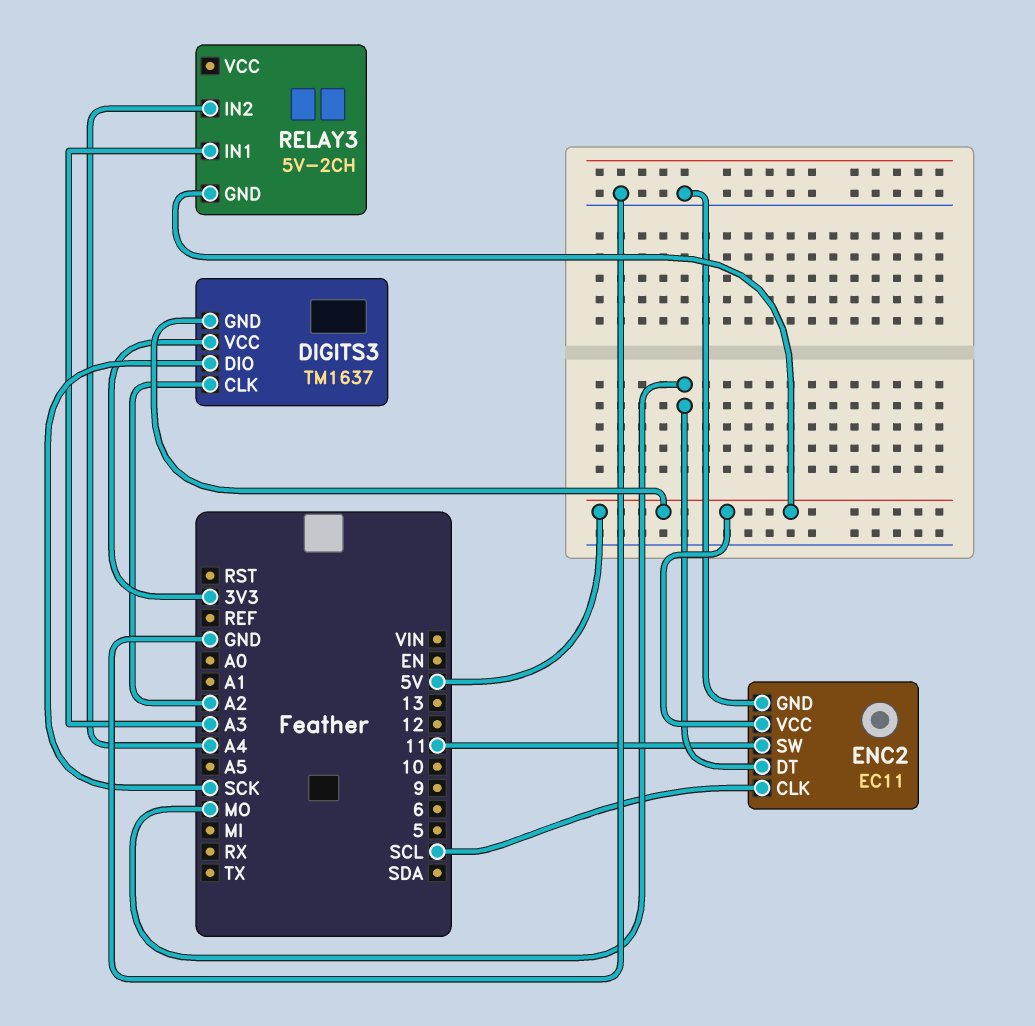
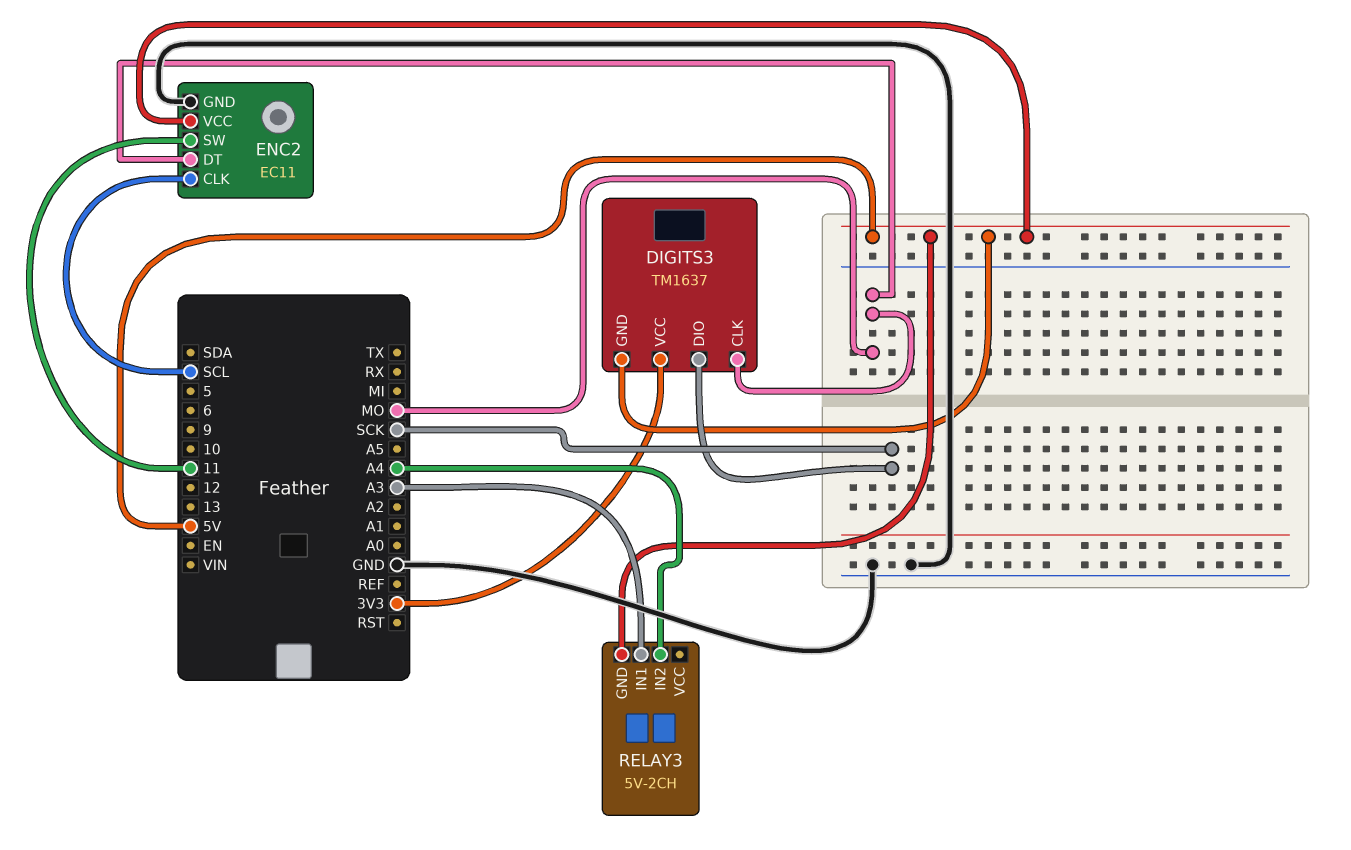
DIGITS3 pin CLK: A2 -> MO

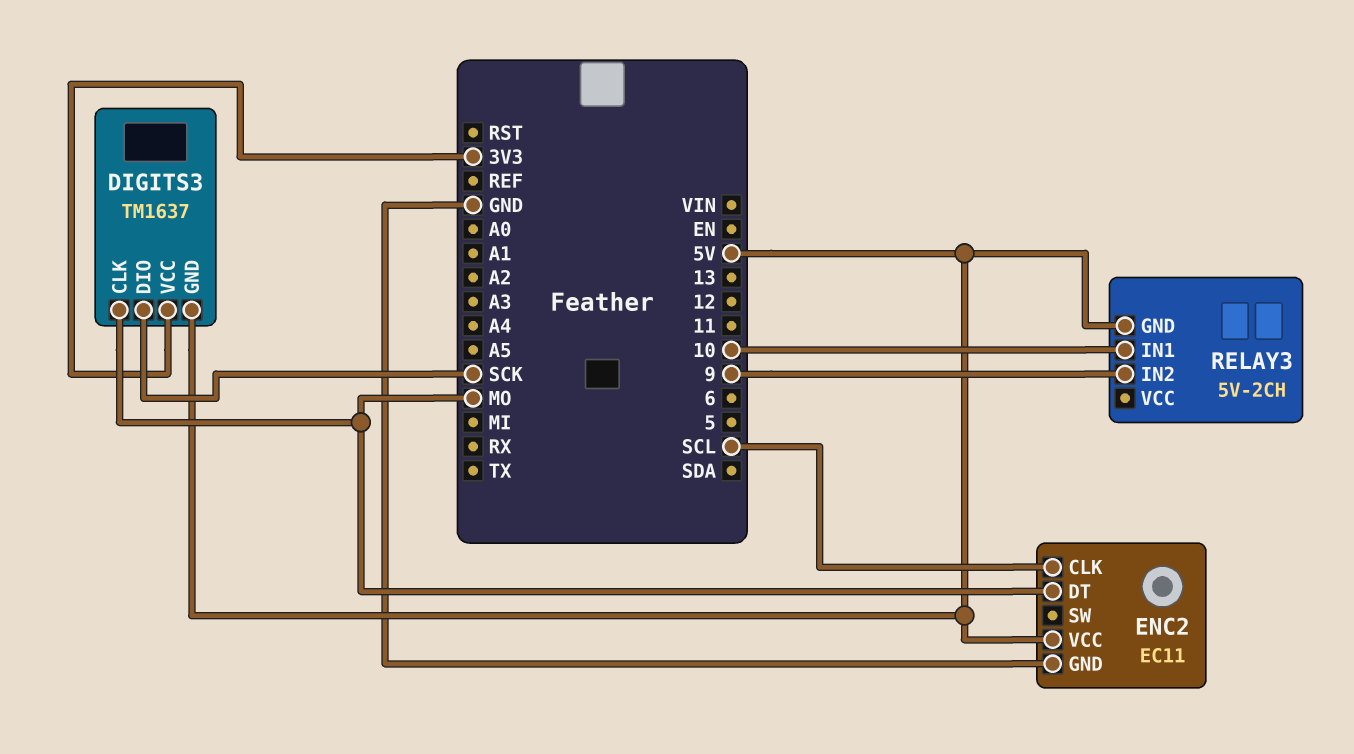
ENC2 pin SW: 11 -> none
RELAY3 pin IN1: A3 -> 10
RELAY3 pin IN2: A4 -> 9

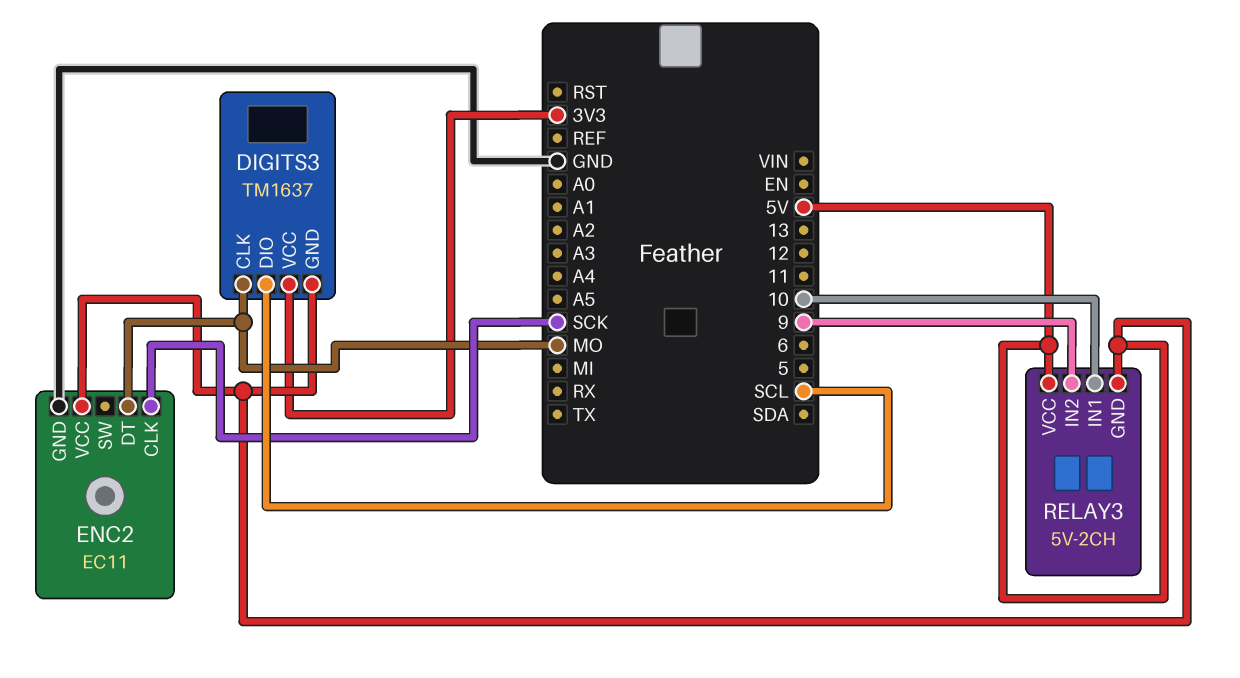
DIGITS3 pin DIO: SCK -> SCL
ENC2 pin CLK: SCL -> SCK
RELAY3 pin VCC: none -> 5V

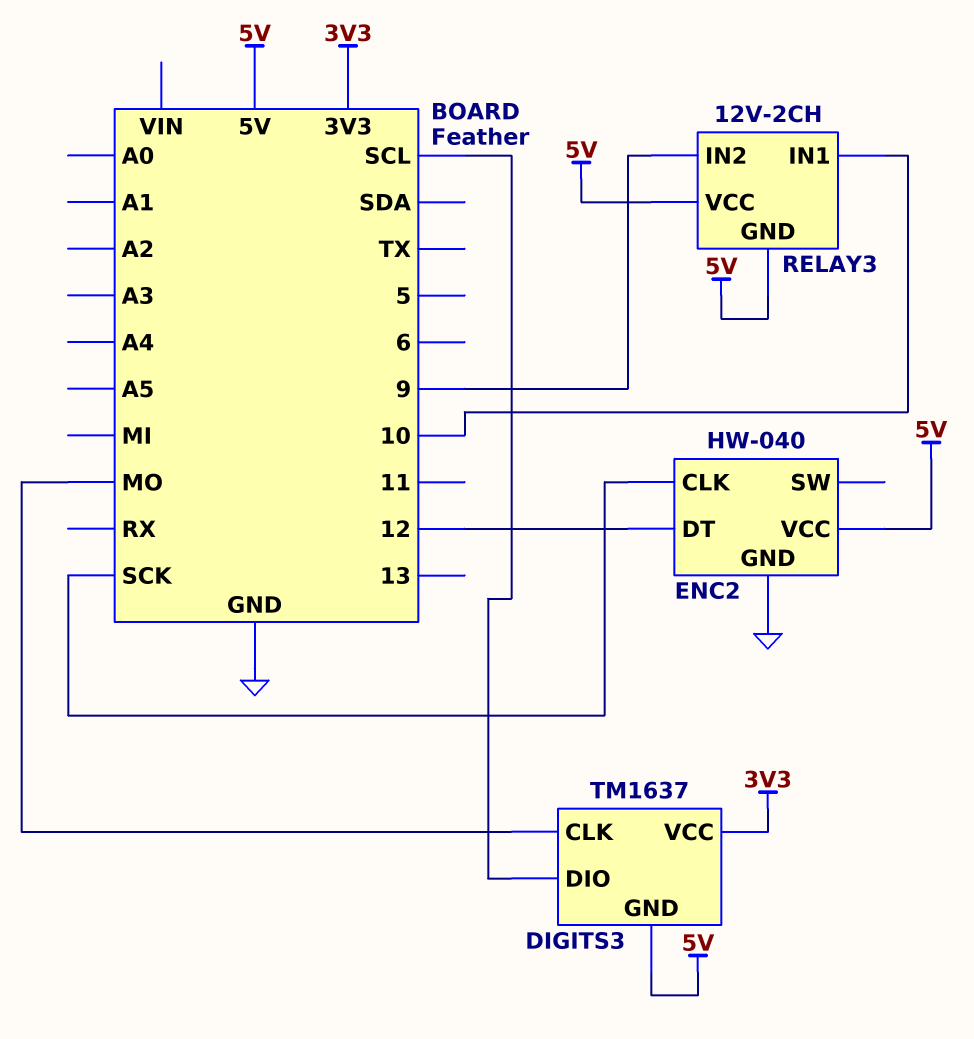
ENC2: EC11 -> HW-040
ENC2 pin DT: MO -> 12
RELAY3: 5V-2CH -> 12V-2CH

